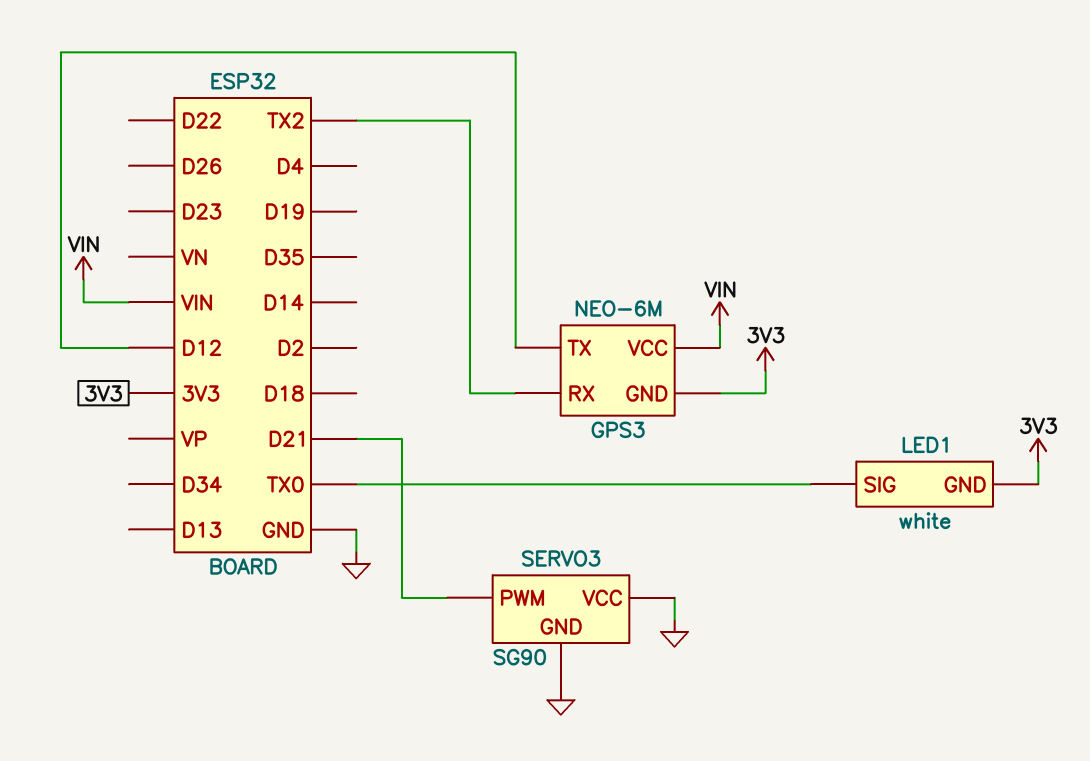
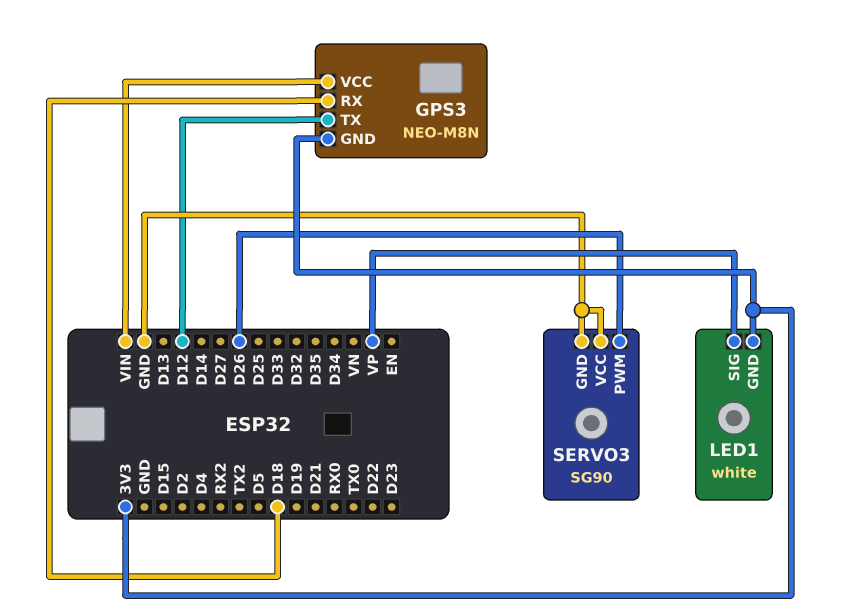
GPS3: NEO-6M -> NEO-M8N
GPS3 pin RX: TX2 -> D18
LED1 pin SIG: TX0 -> VP
SERVO3 pin PWM: D21 -> D26

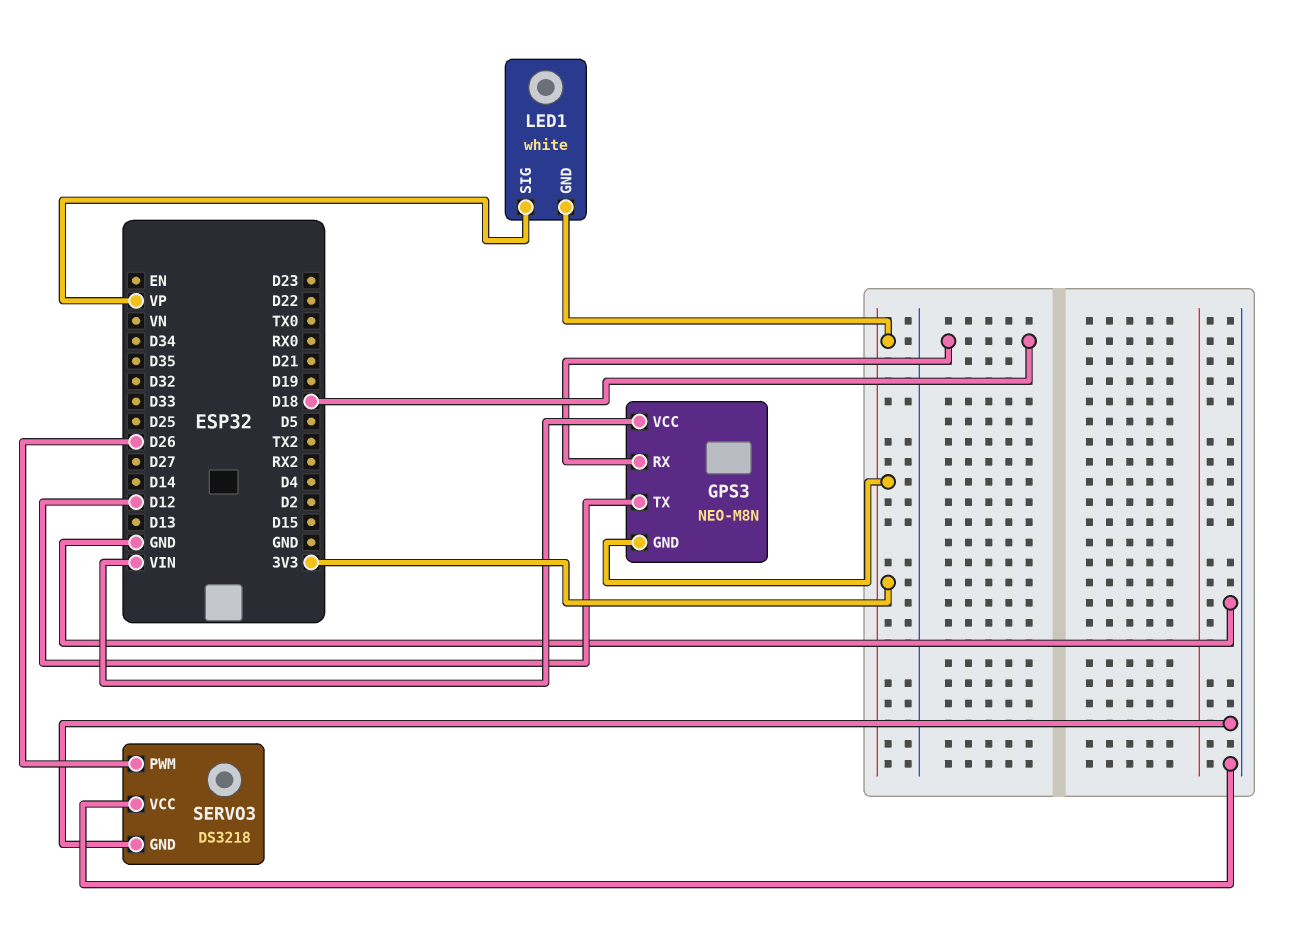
SERVO3: SG90 -> DS3218

